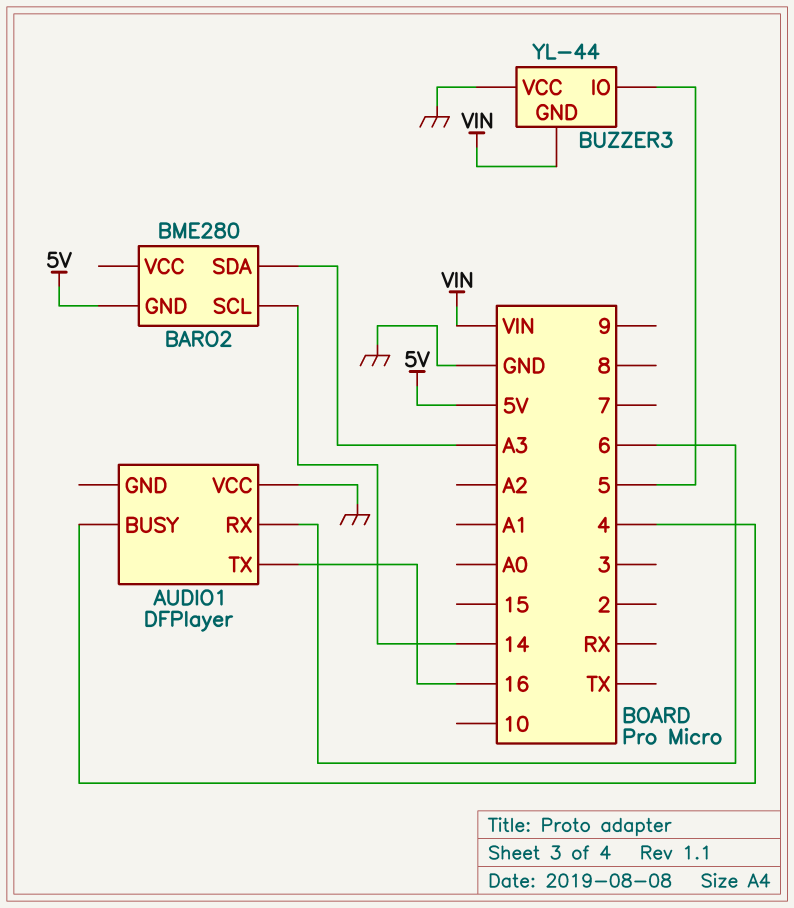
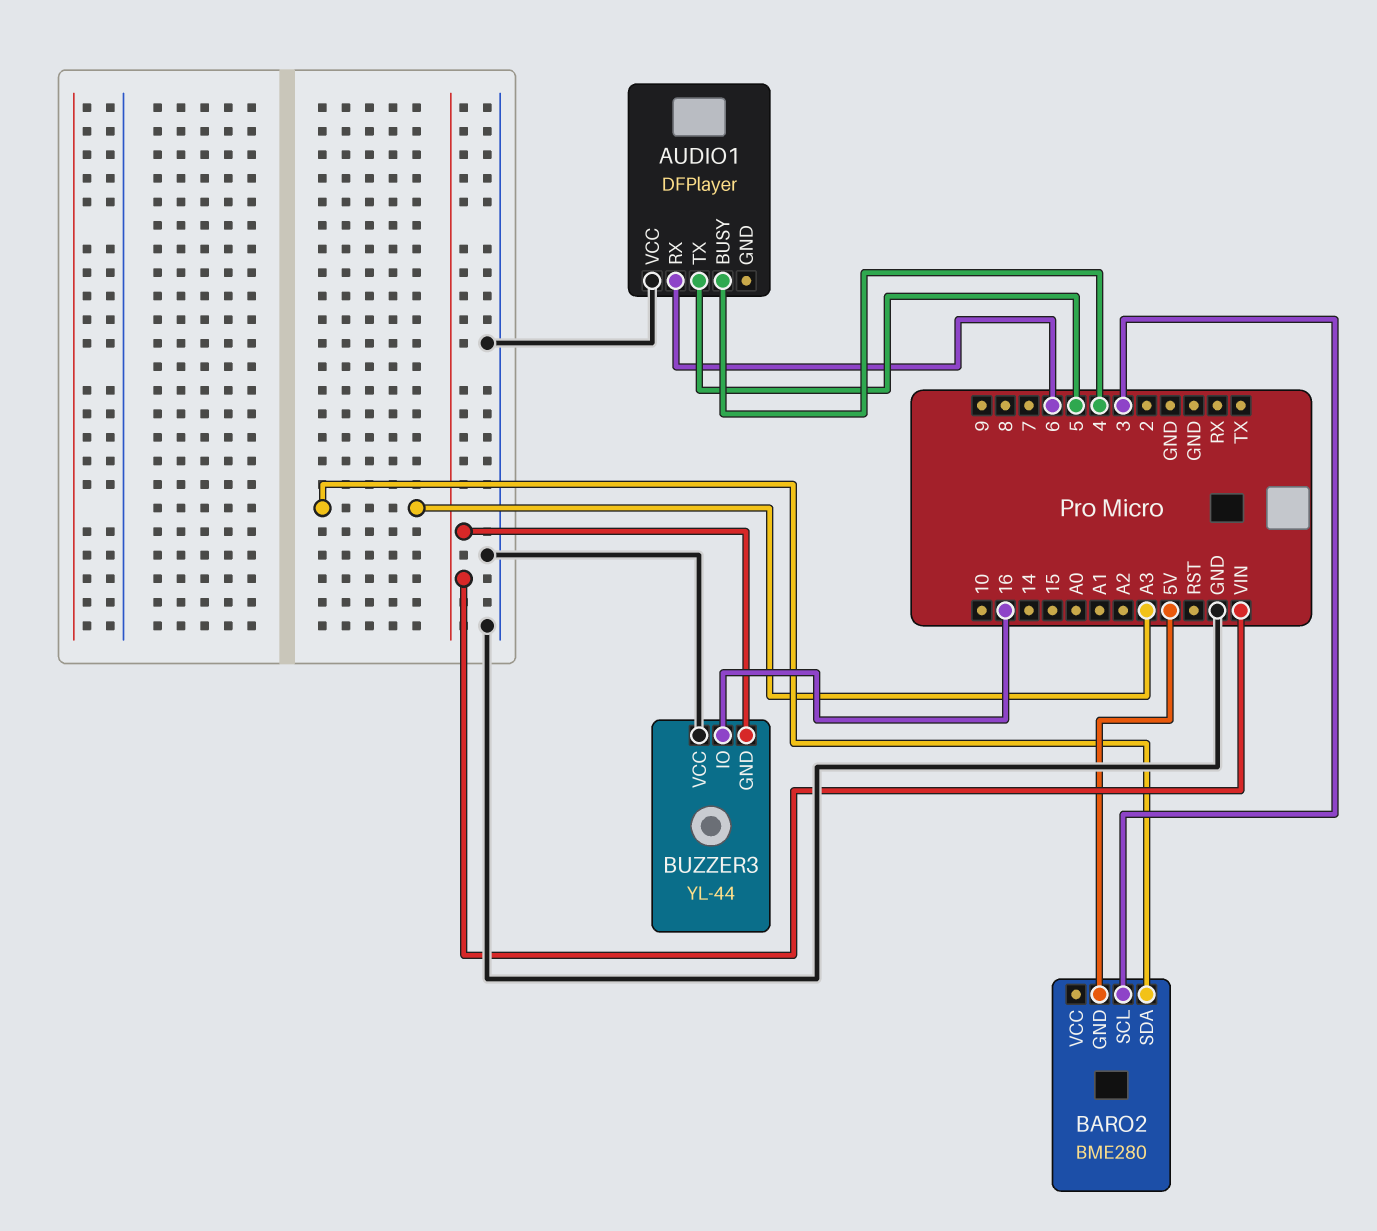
AUDIO1 pin TX: 16 -> 5
BARO2 pin SCL: 14 -> 3
BUZZER3 pin IO: 5 -> 16

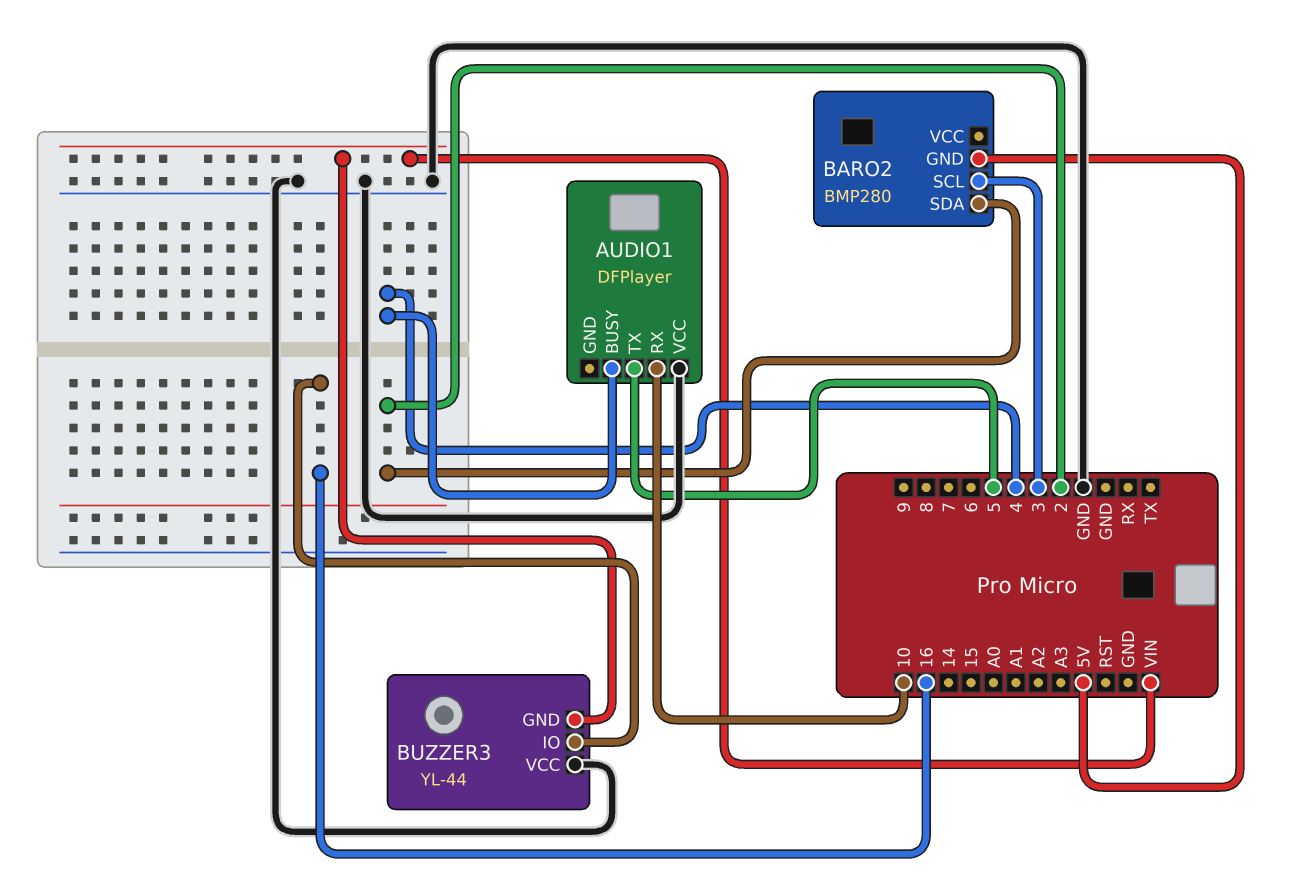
AUDIO1 pin RX: 6 -> 10
BARO2: BME280 -> BMP280
BARO2 pin SDA: A3 -> 2

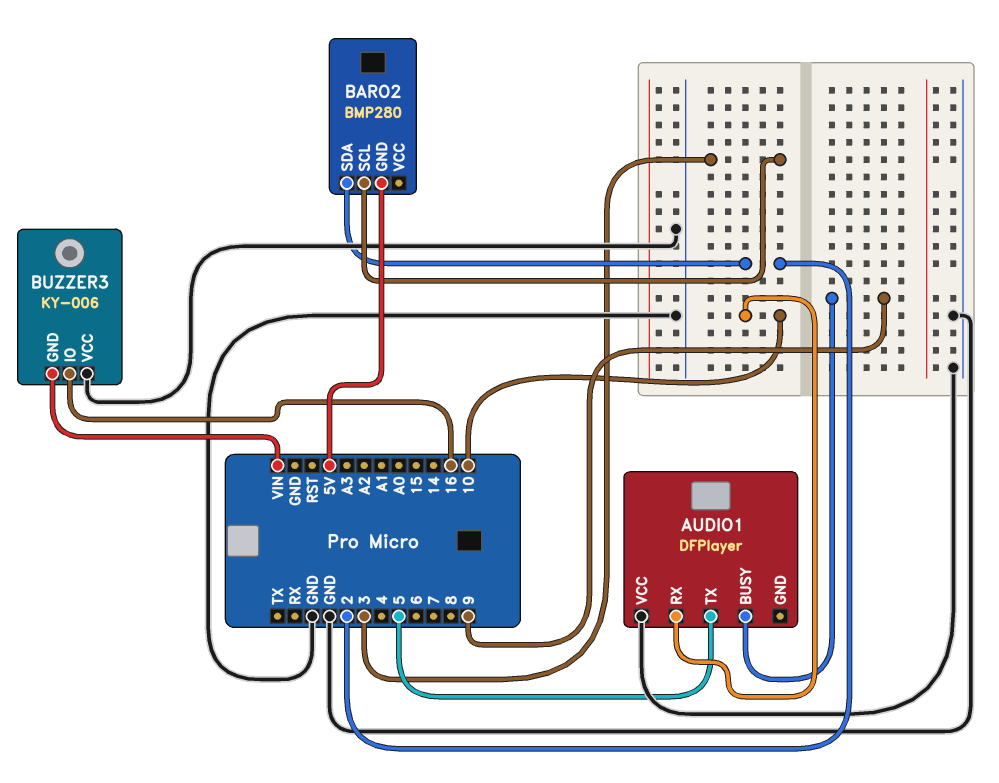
AUDIO1 pin BUSY: 4 -> 9
BUZZER3: YL-44 -> KY-006

